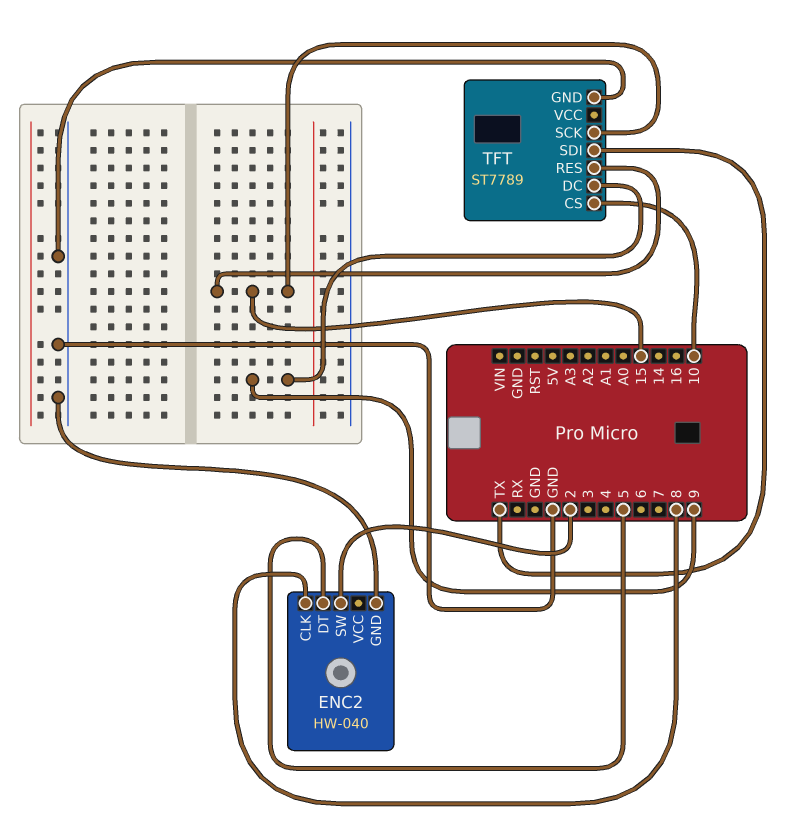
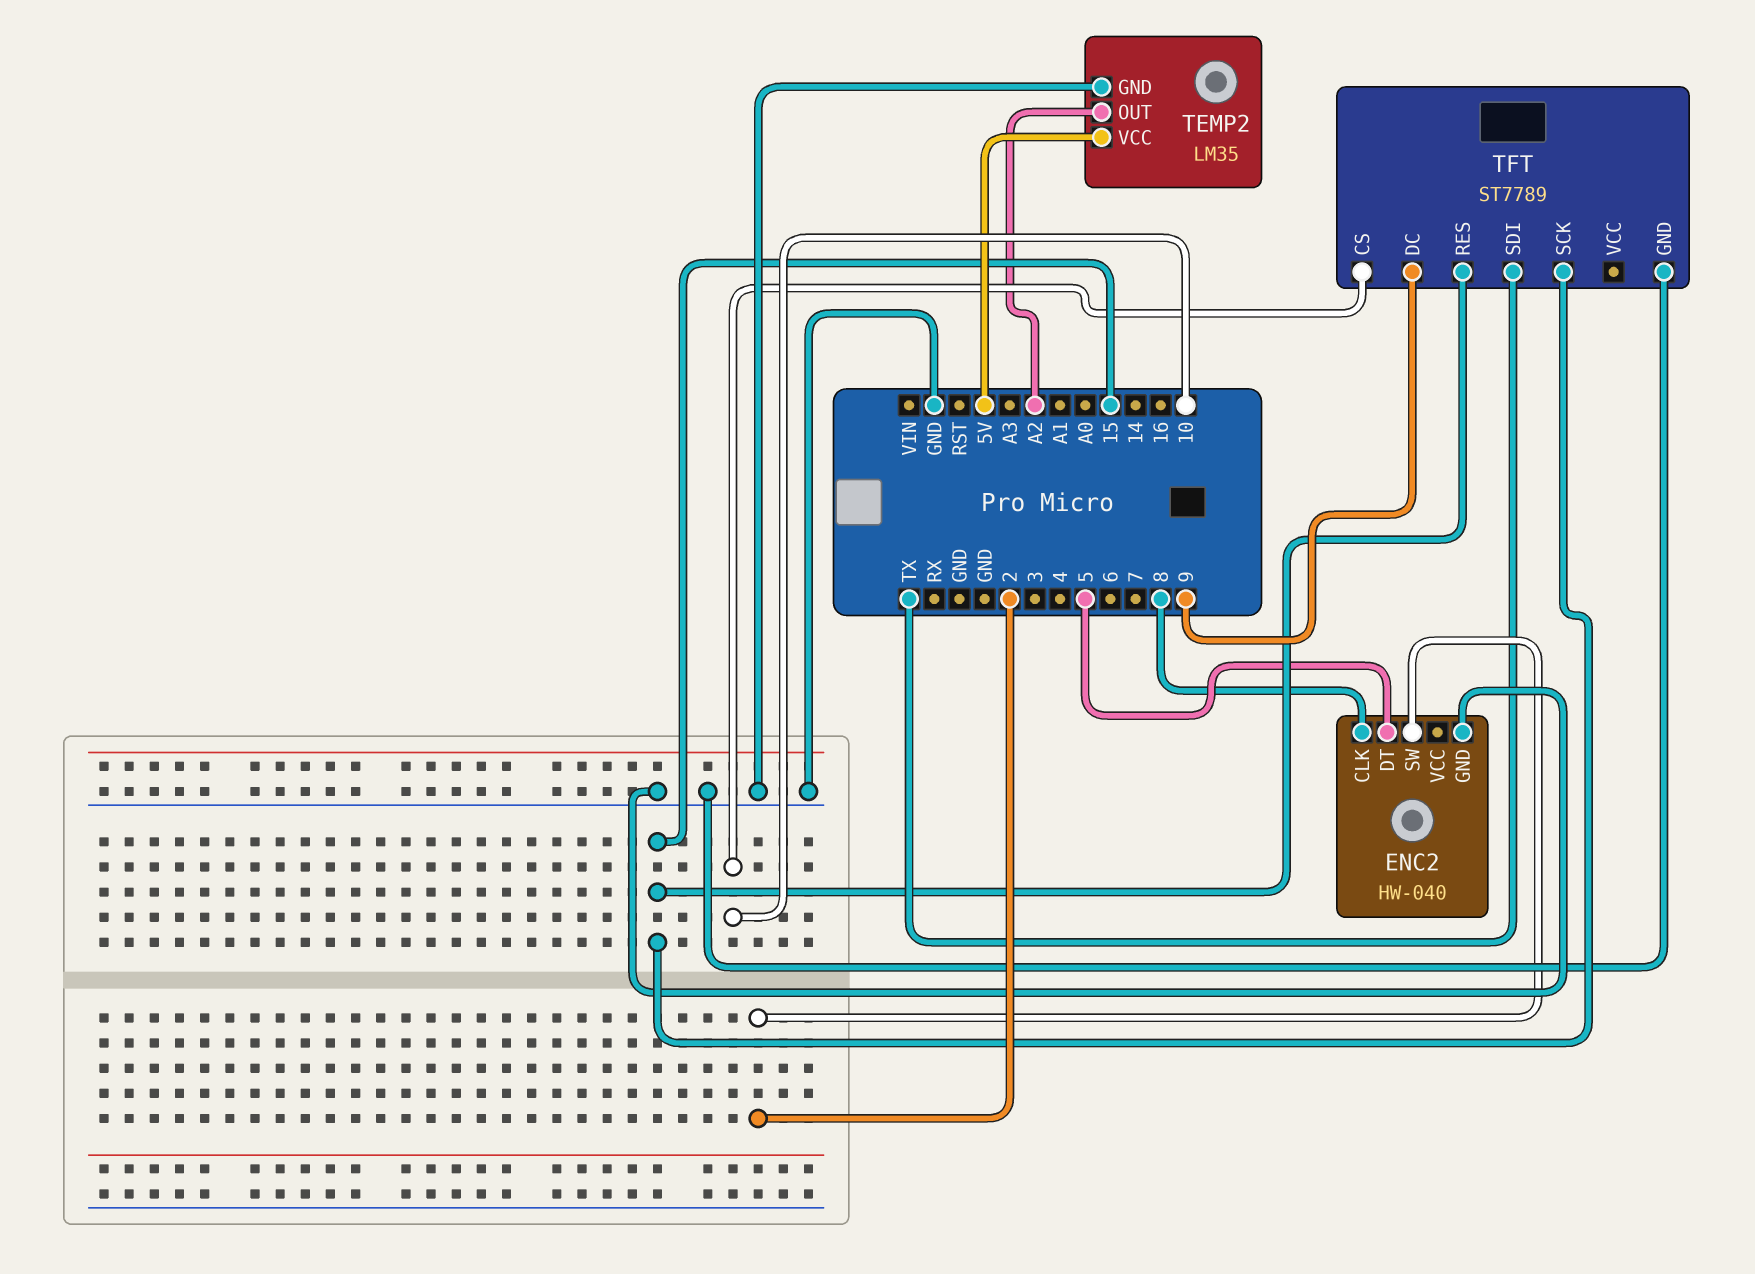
TEMP2: none -> LM35
TEMP2 pin GND: none -> GND
TEMP2 pin OUT: none -> A2
TEMP2 pin VCC: none -> 5V

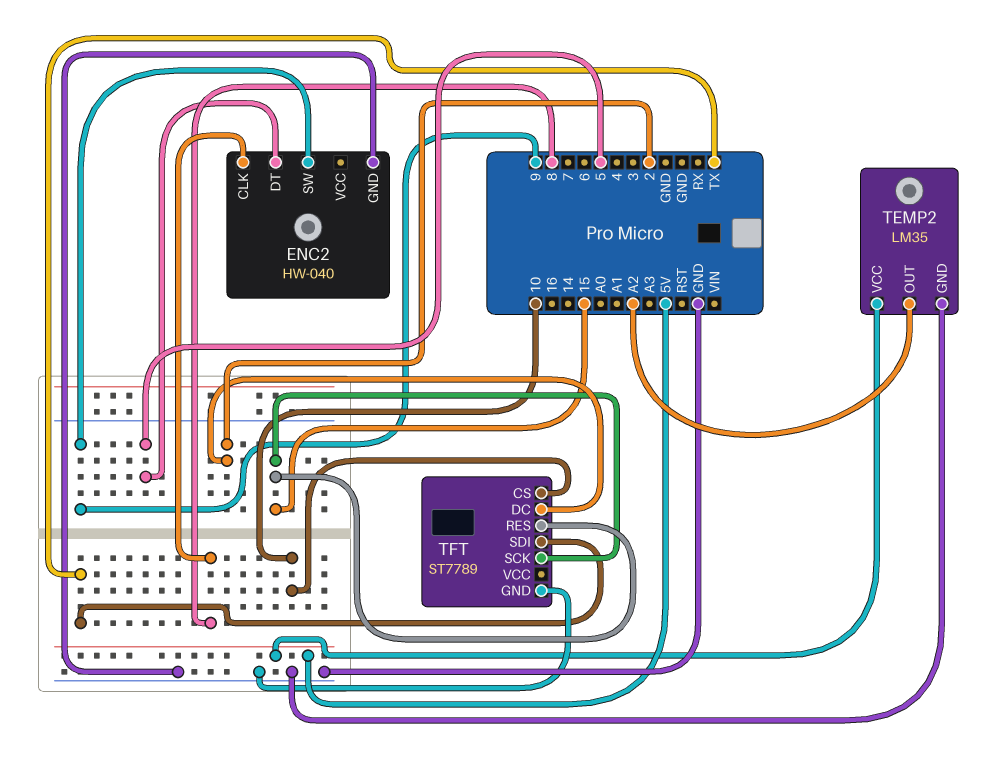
ENC2 pin SW: 2 -> 9
TFT pin DC: 9 -> 2

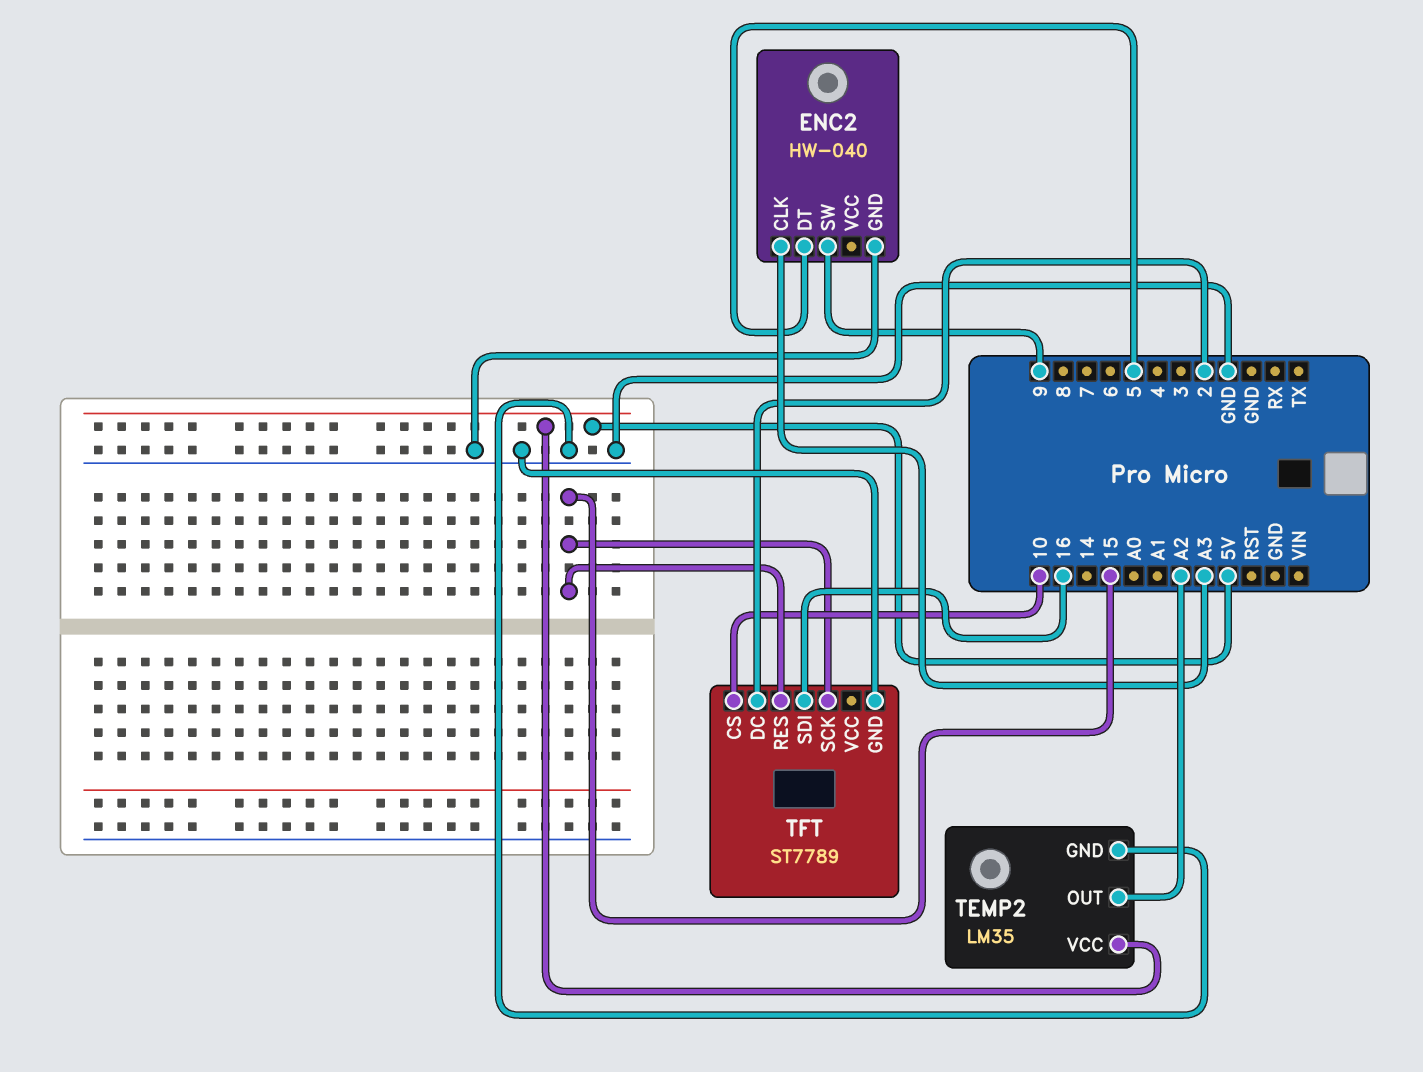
ENC2 pin CLK: 8 -> A3
TFT pin SDI: TX -> 16

